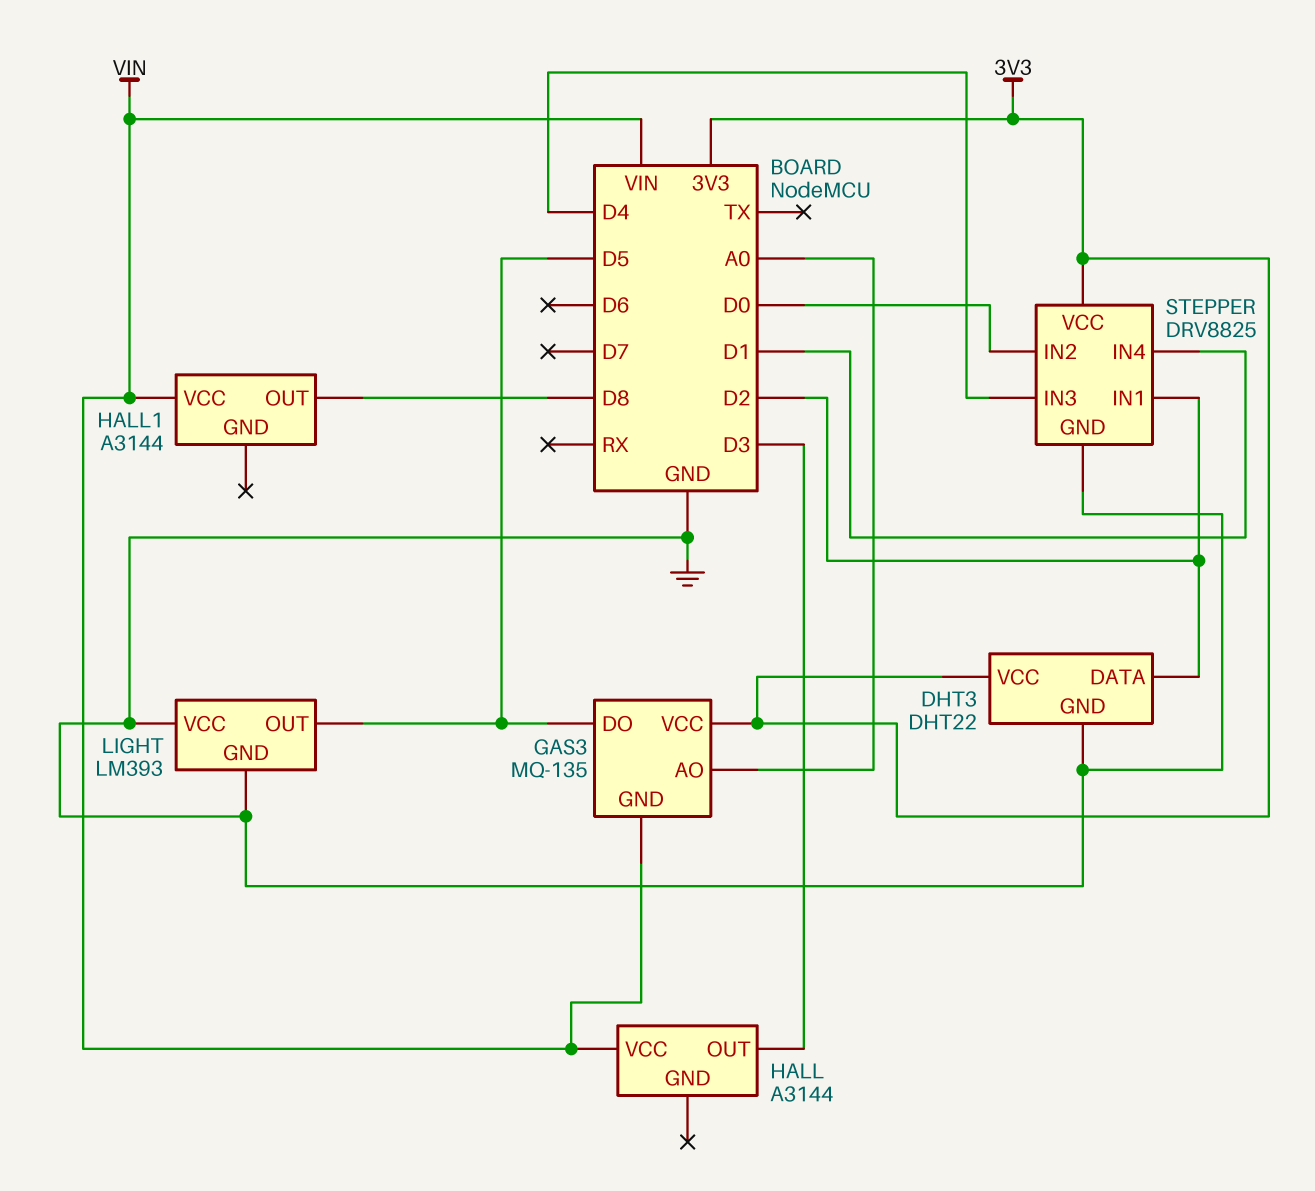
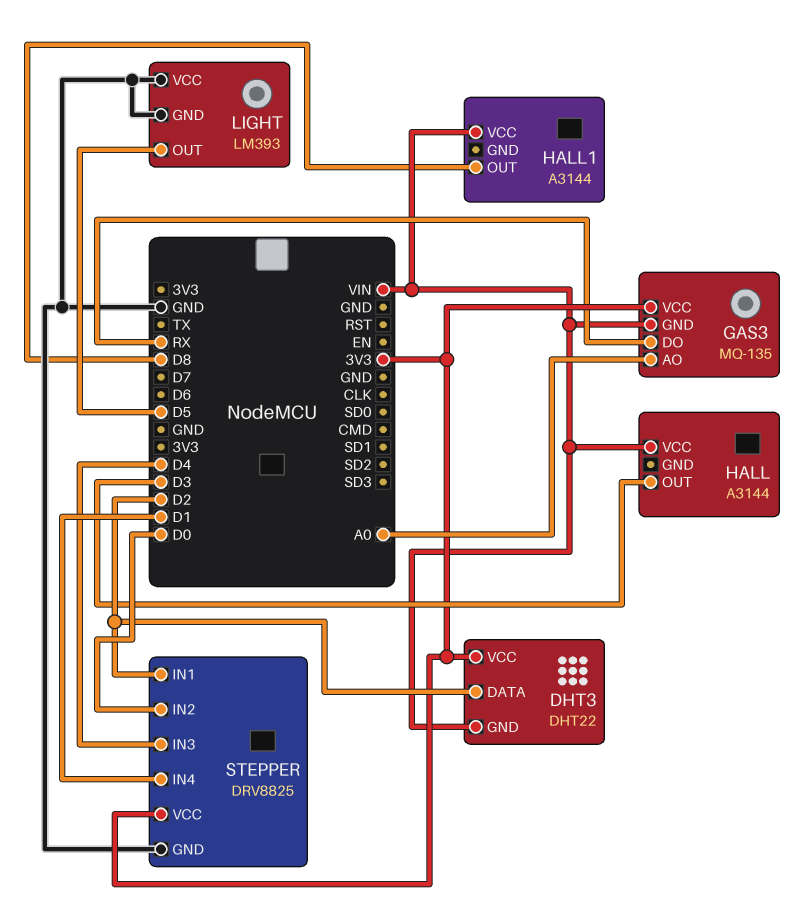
DHT3 pin GND: GND -> VIN
GAS3 pin DO: D5 -> RX

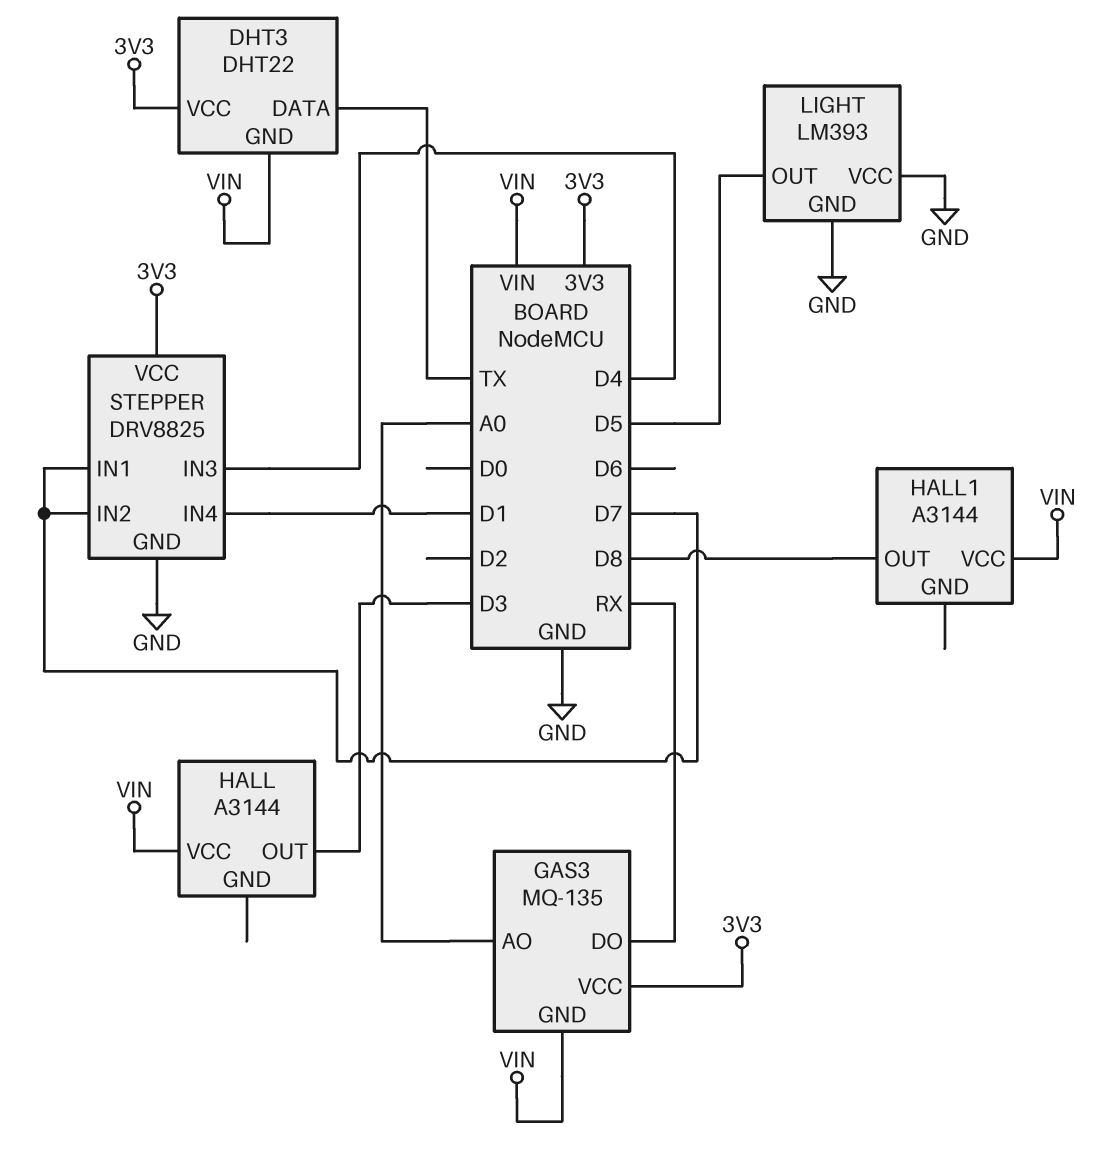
DHT3 pin DATA: D2 -> TX
STEPPER pin IN1: D2 -> D7
STEPPER pin IN2: D0 -> D7

